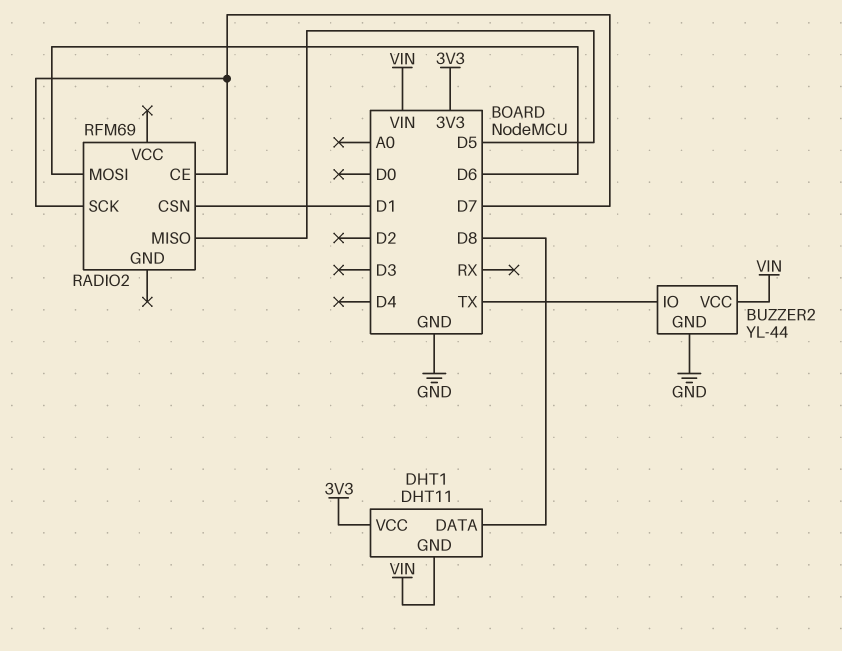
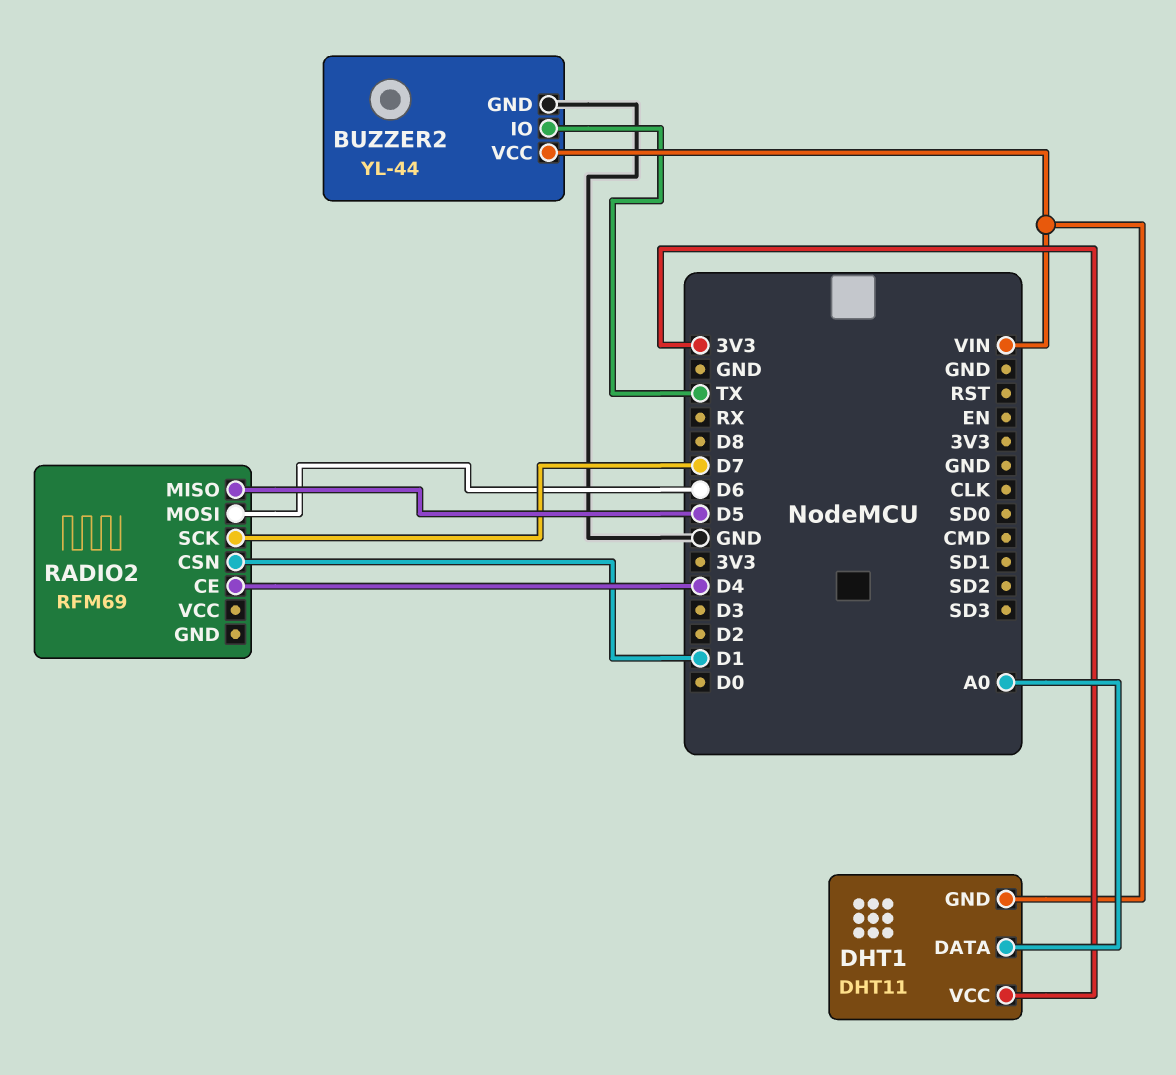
DHT1 pin DATA: D8 -> A0
RADIO2 pin CE: D7 -> D4

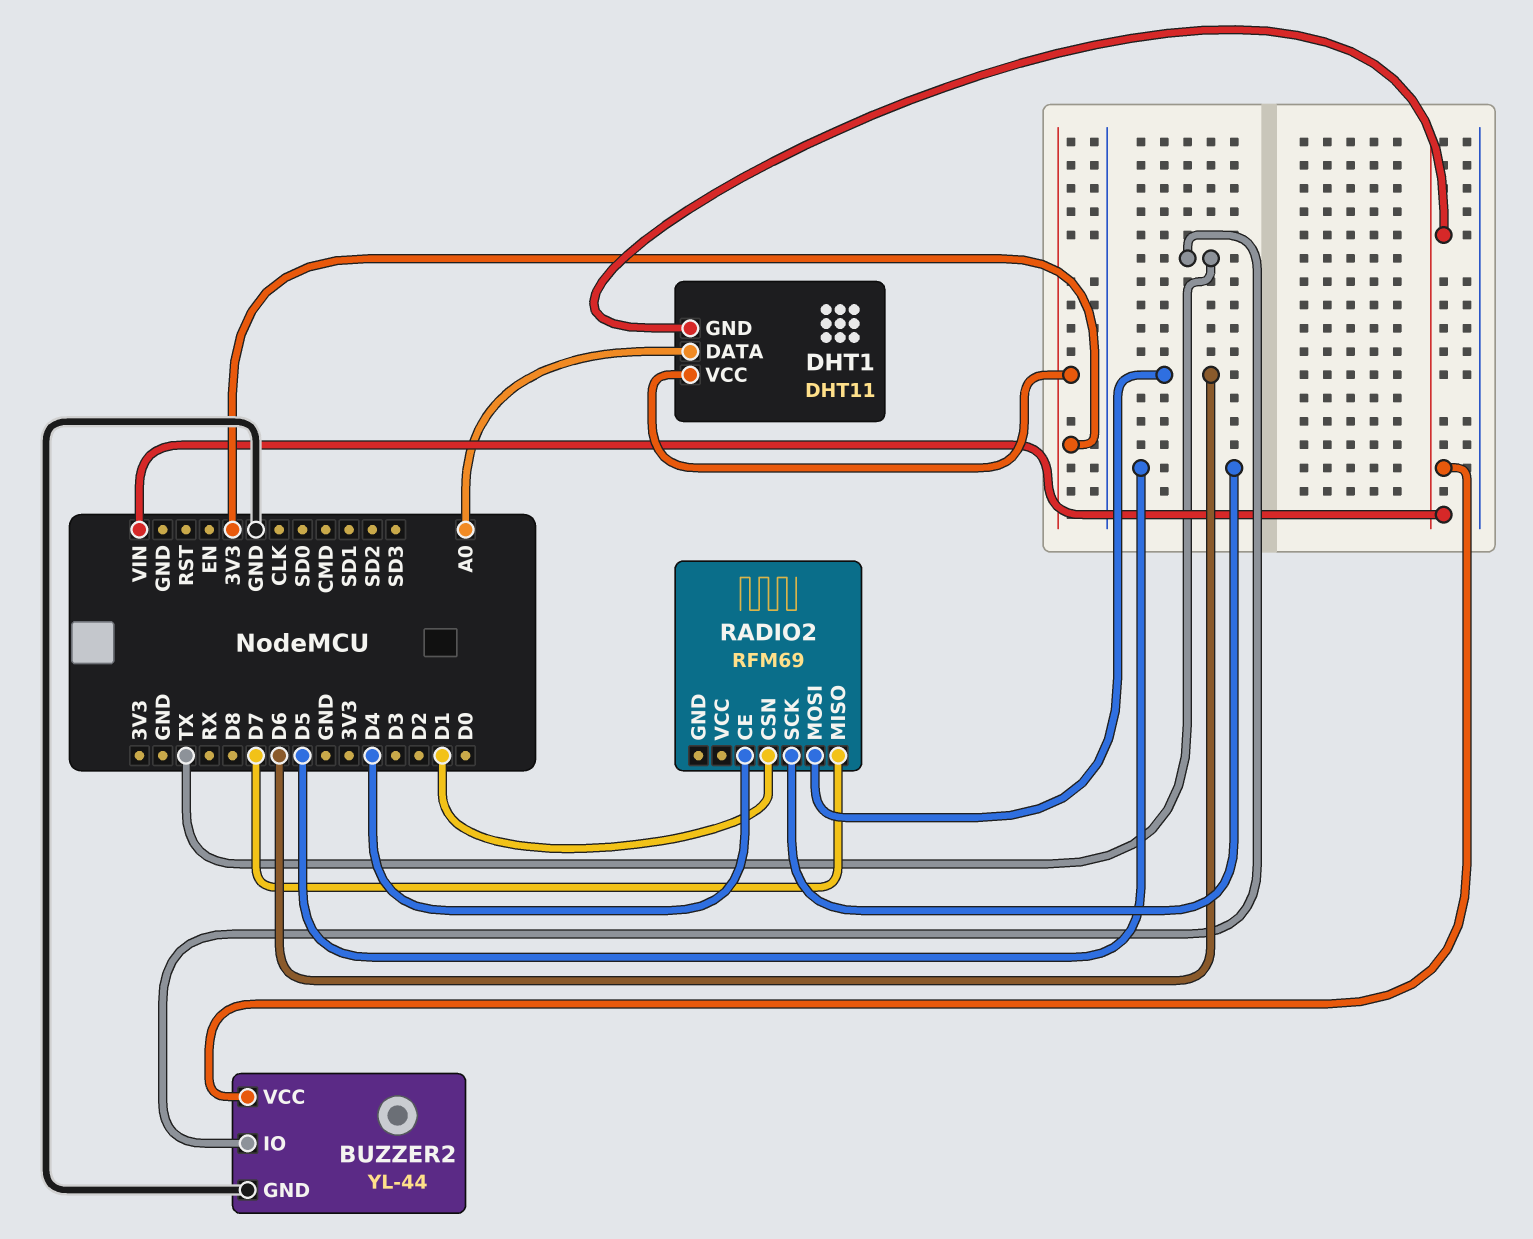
RADIO2 pin MISO: D5 -> D7
RADIO2 pin SCK: D7 -> D5

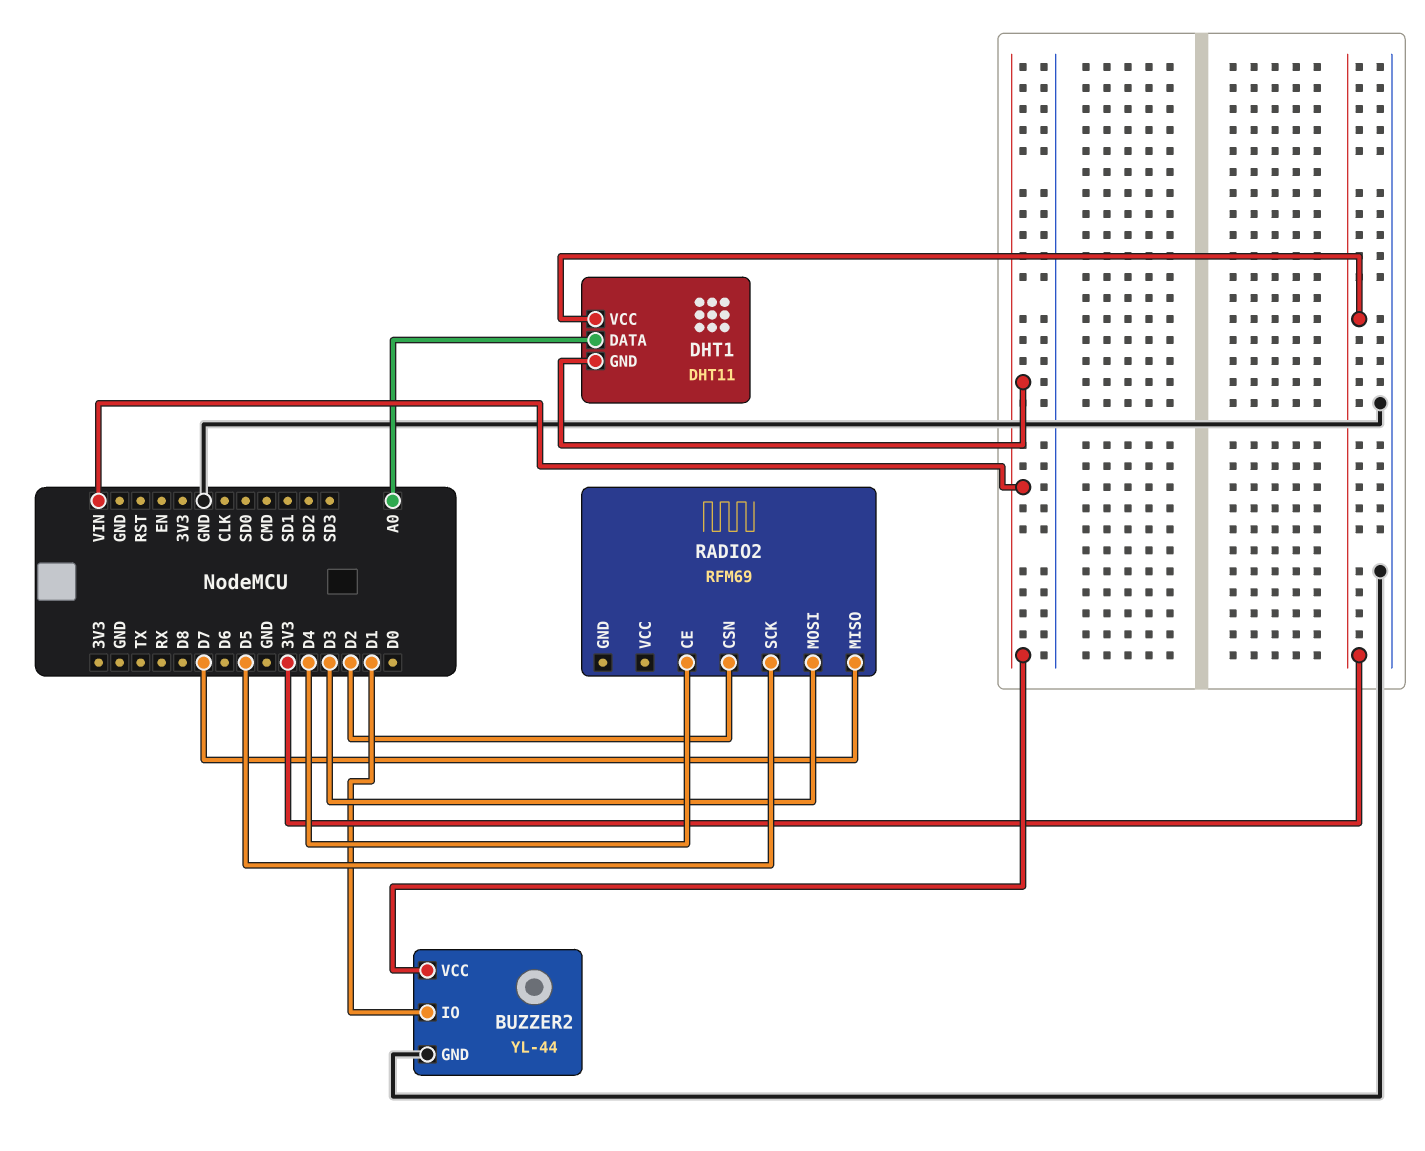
BUZZER2 pin IO: TX -> D1
RADIO2 pin CSN: D1 -> D2
RADIO2 pin MOSI: D6 -> D3

